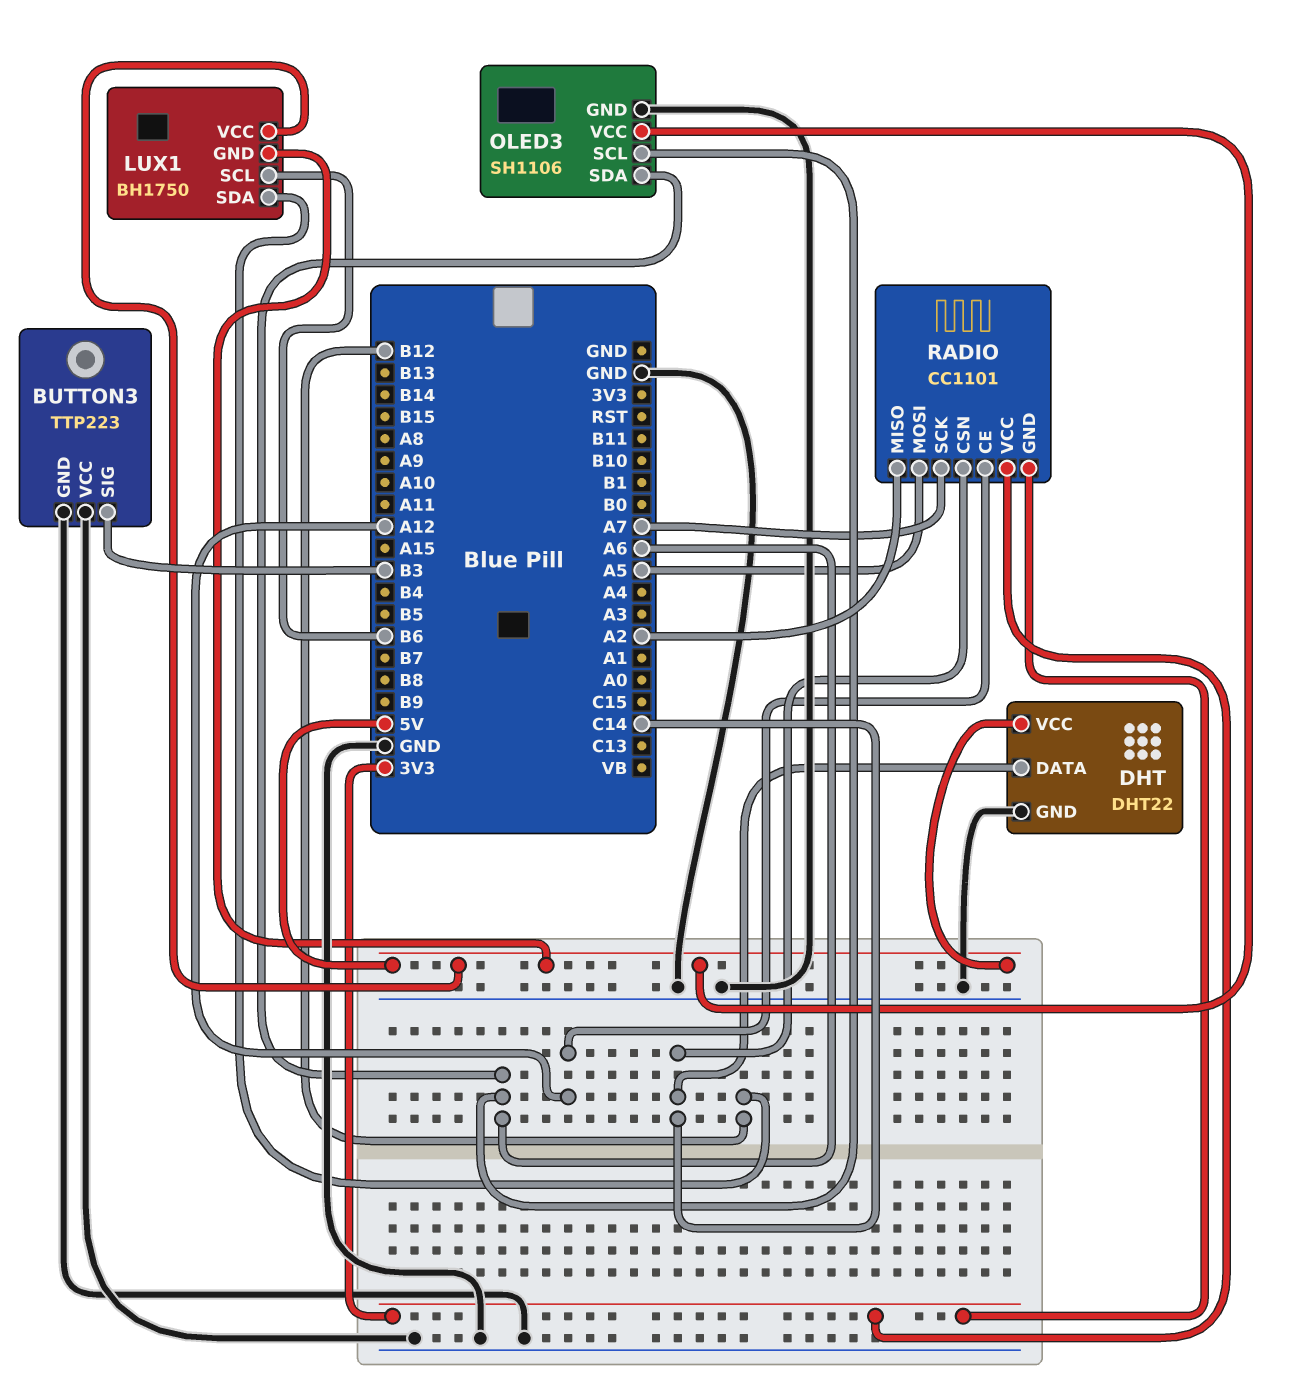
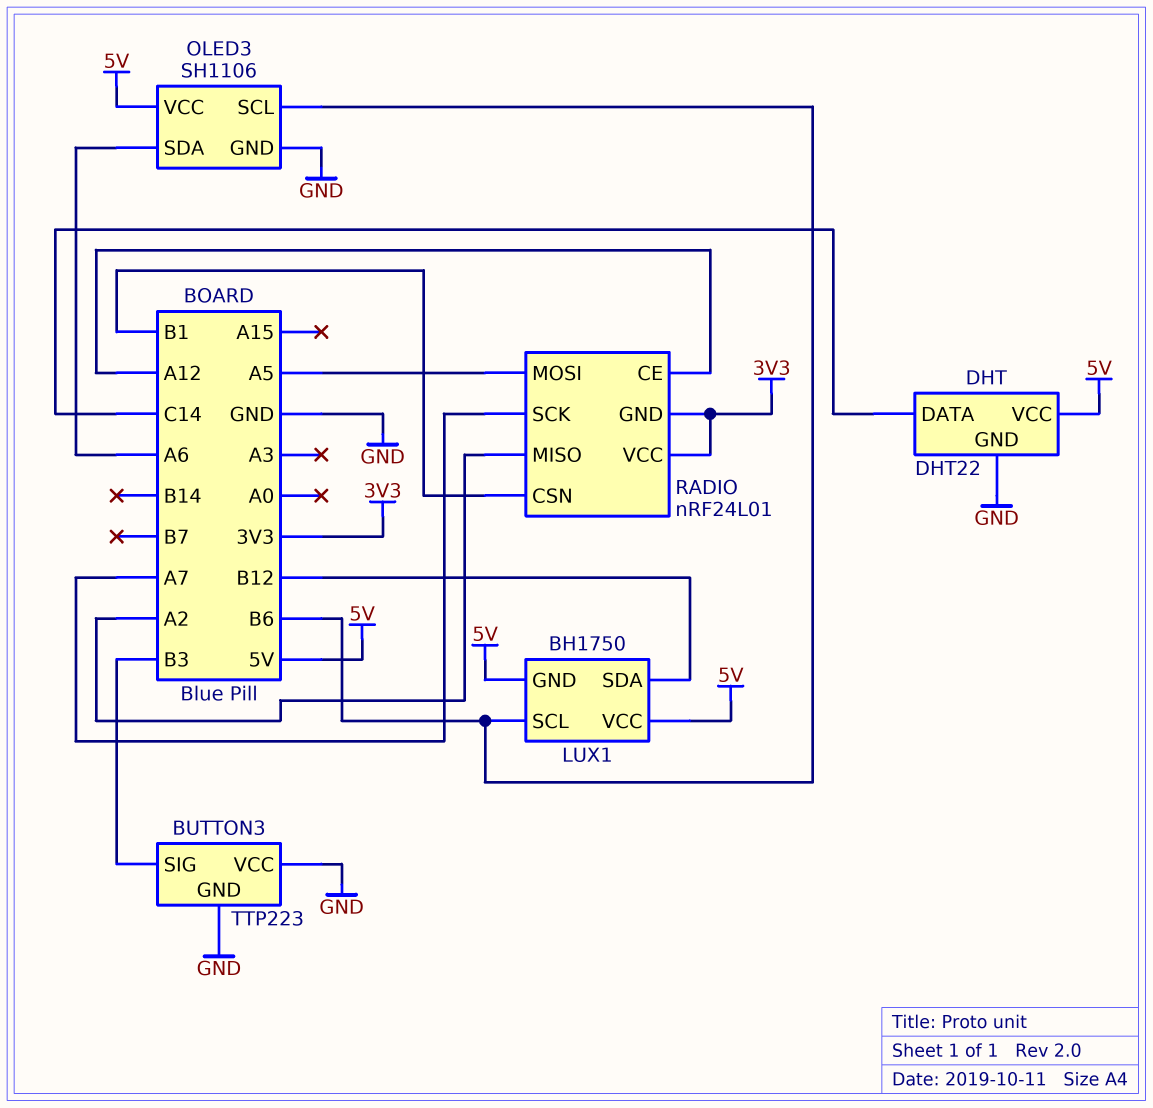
OLED3 pin SCL: A6 -> B6
RADIO: CC1101 -> nRF24L01
RADIO pin CSN: C14 -> B1

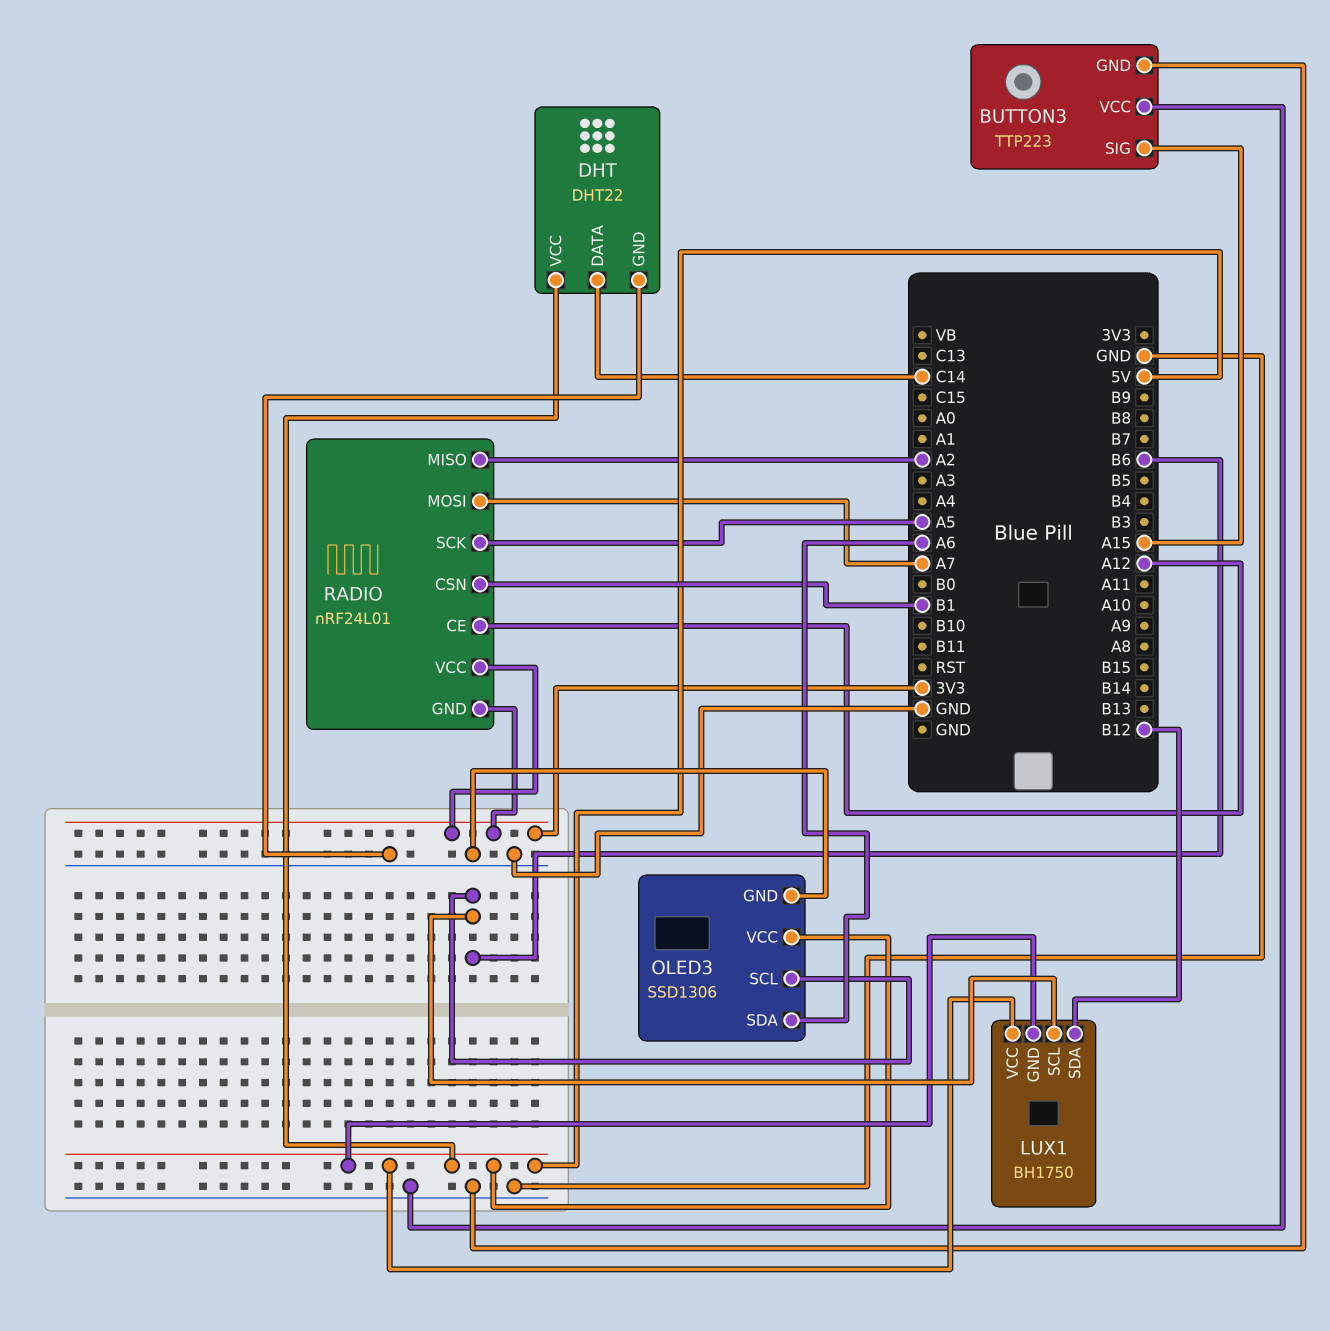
BUTTON3 pin SIG: B3 -> A15
OLED3: SH1106 -> SSD1306
RADIO pin MOSI: A5 -> A7
RADIO pin SCK: A7 -> A5

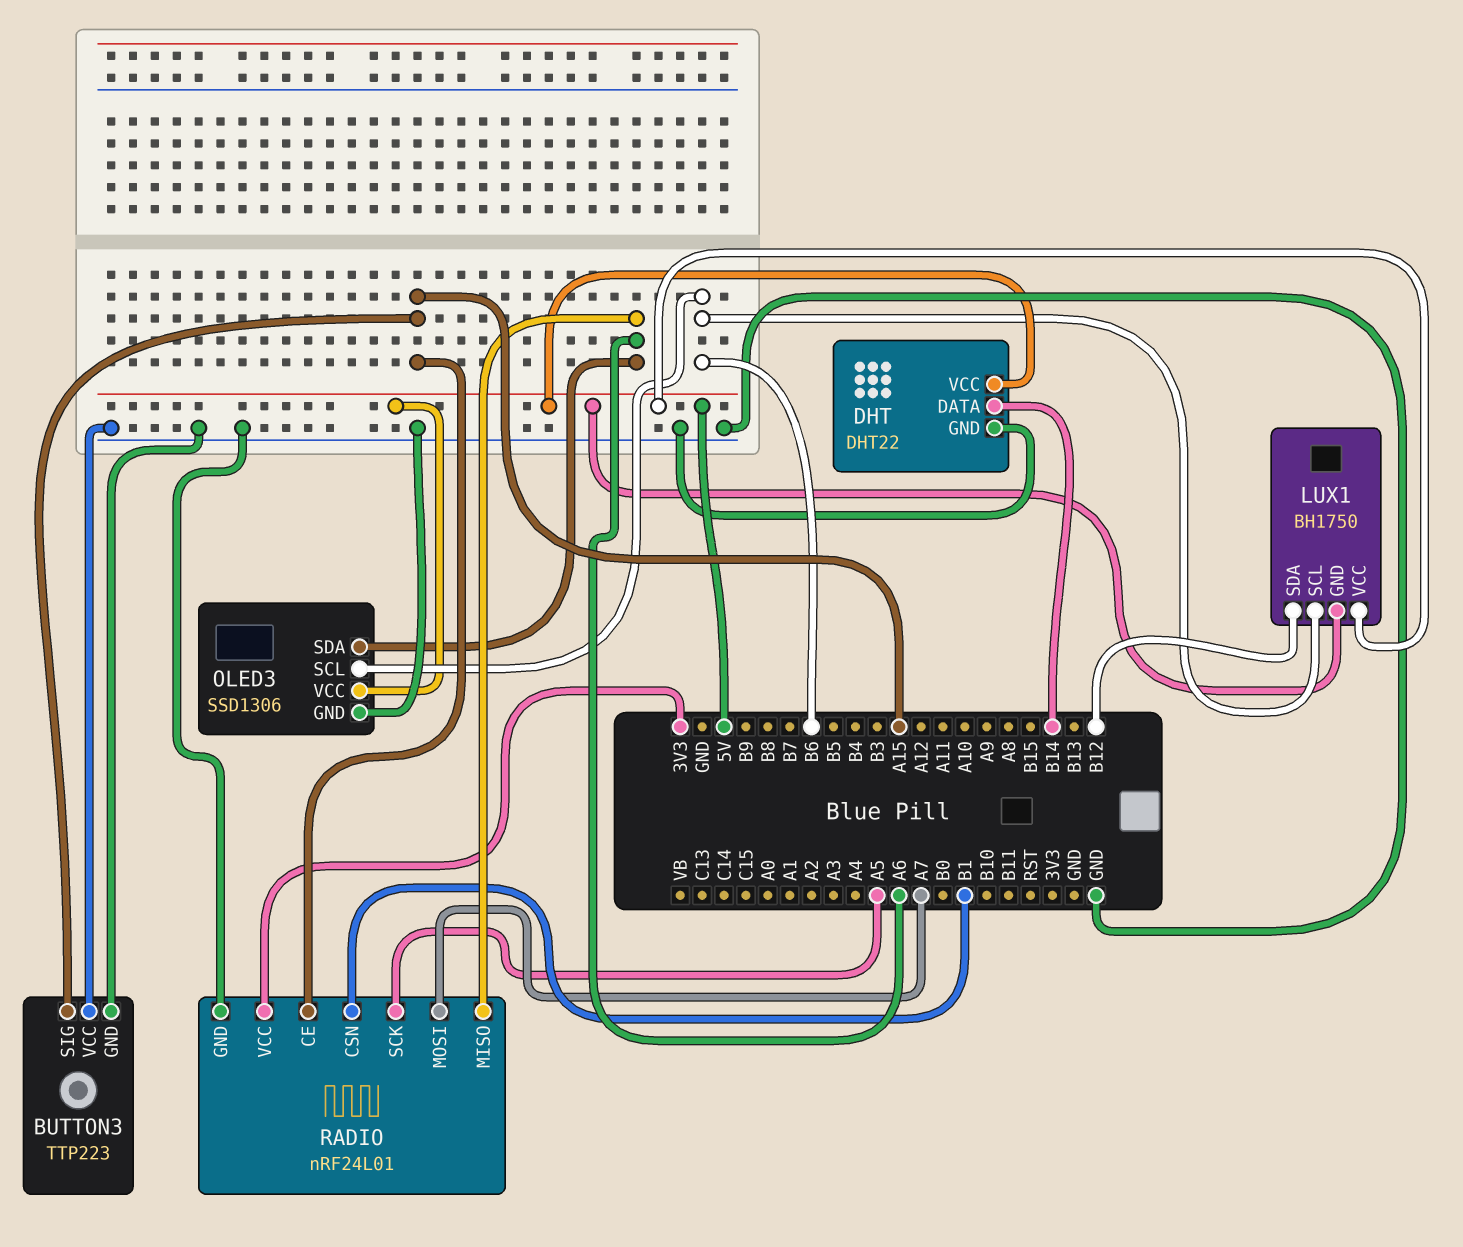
DHT pin DATA: C14 -> B14
RADIO pin CE: A12 -> A15
RADIO pin GND: 3V3 -> GND
RADIO pin MISO: A2 -> A6

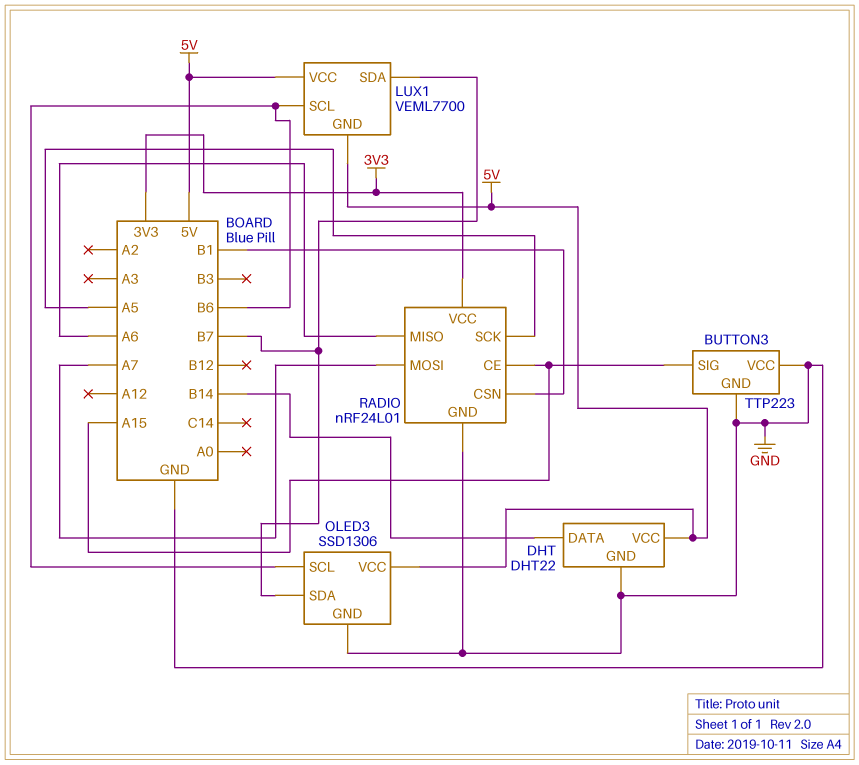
LUX1: BH1750 -> VEML7700
LUX1 pin SDA: B12 -> B7
OLED3 pin SDA: A6 -> B7

